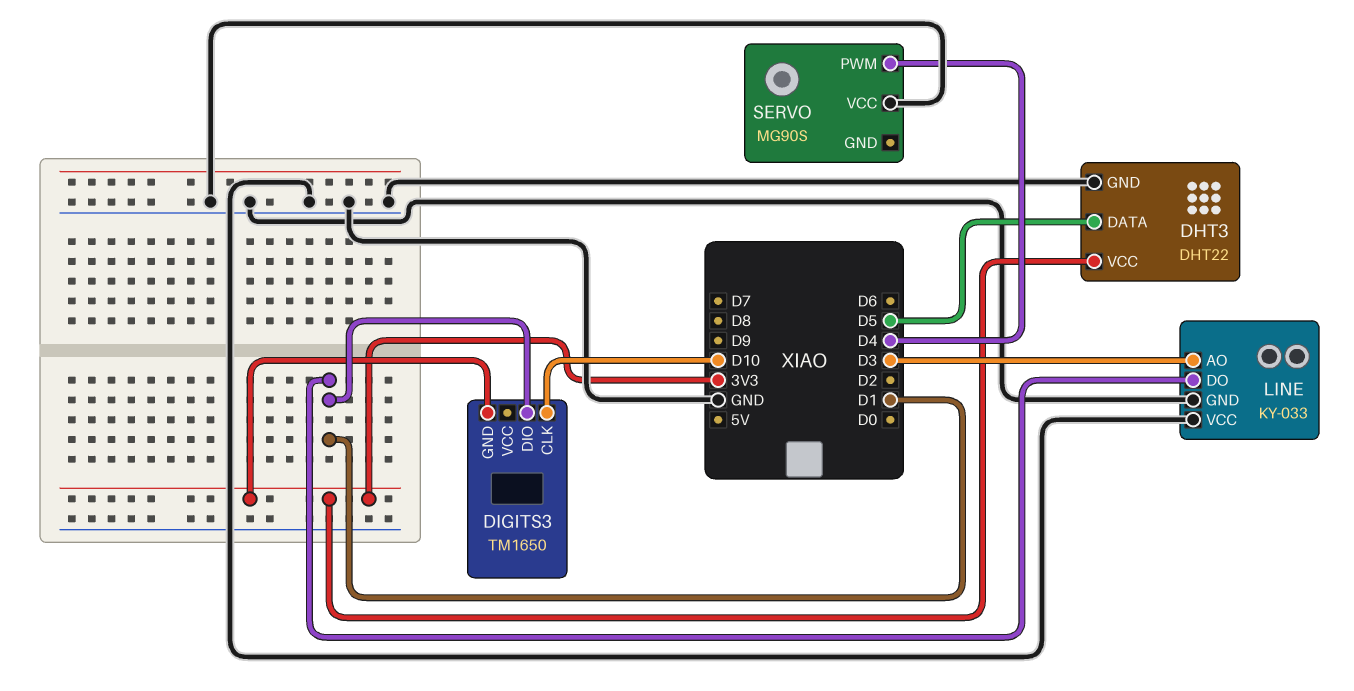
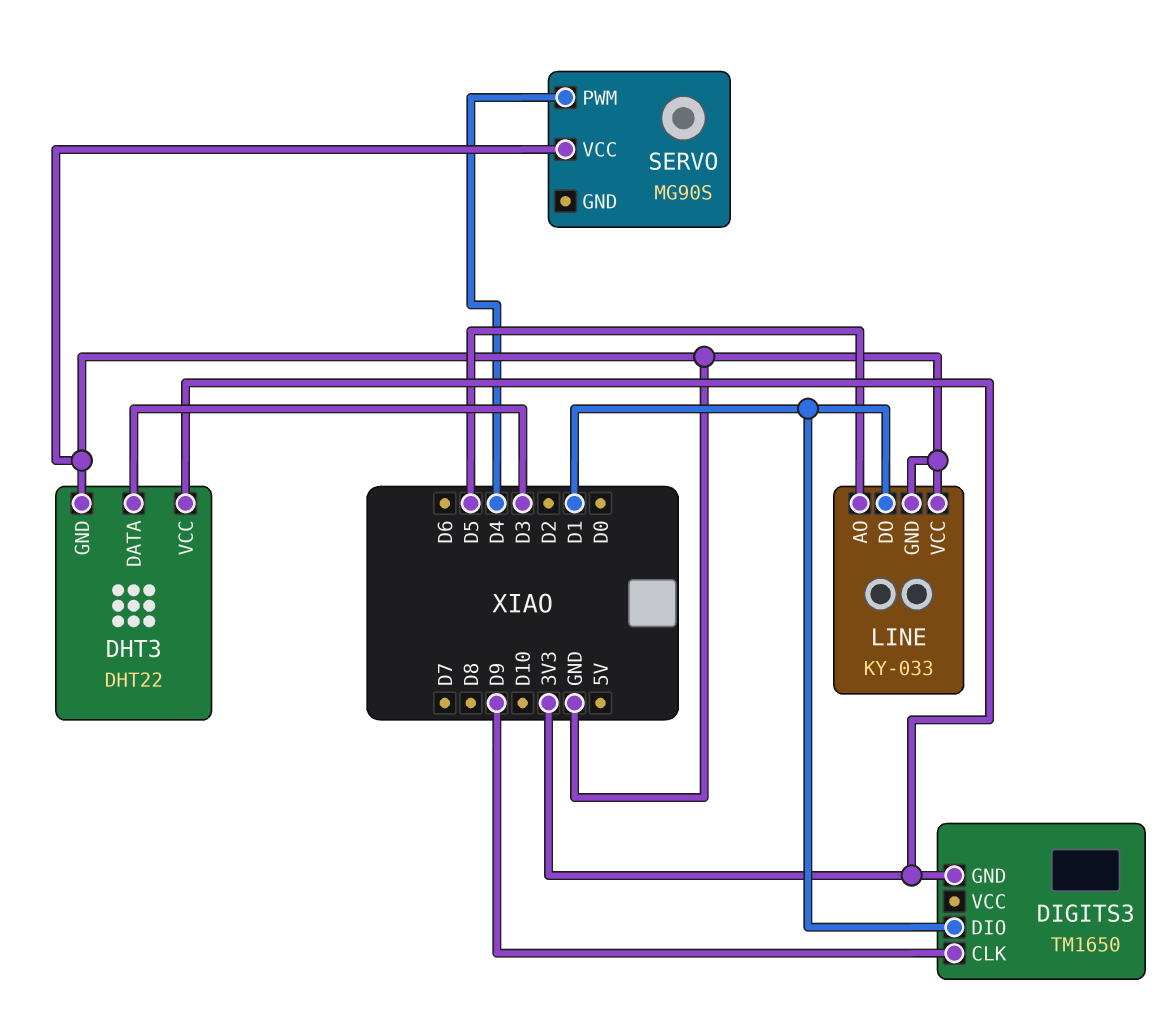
DHT3 pin DATA: D5 -> D3
DIGITS3 pin CLK: D10 -> D9
LINE pin AO: D3 -> D5

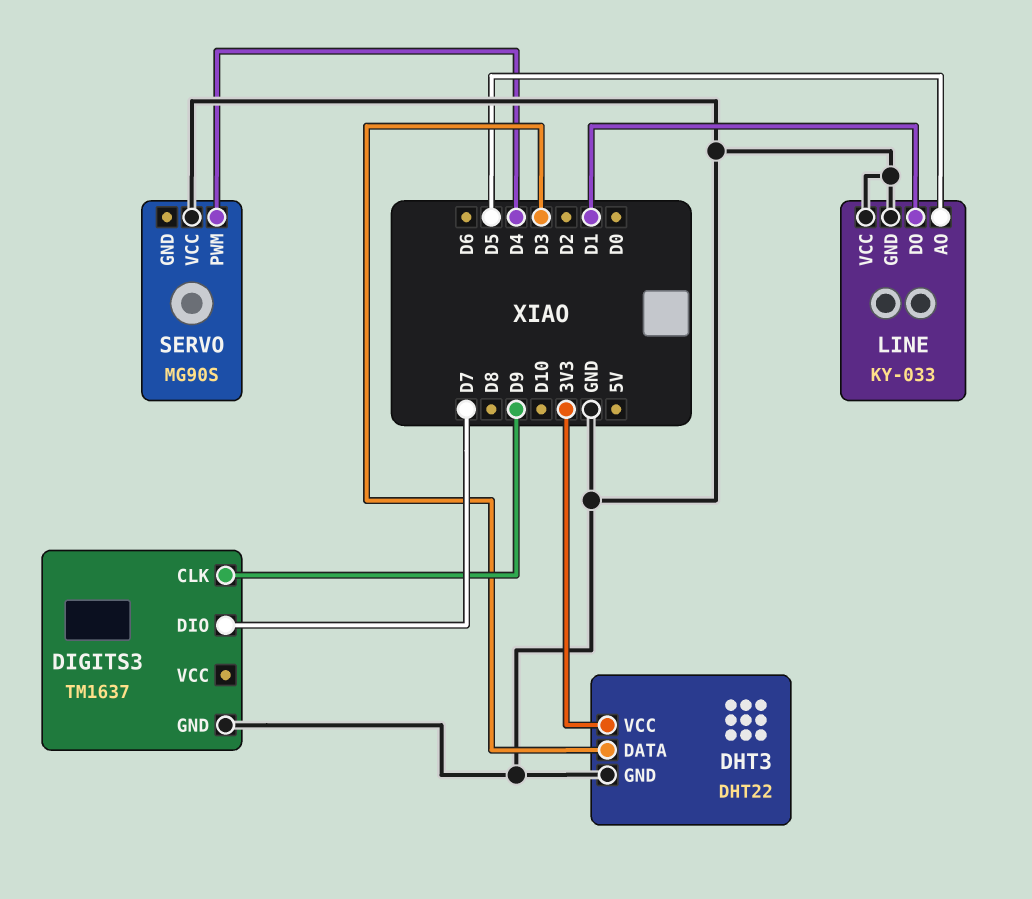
DIGITS3: TM1650 -> TM1637
DIGITS3 pin DIO: D1 -> D7
DIGITS3 pin GND: 3V3 -> GND

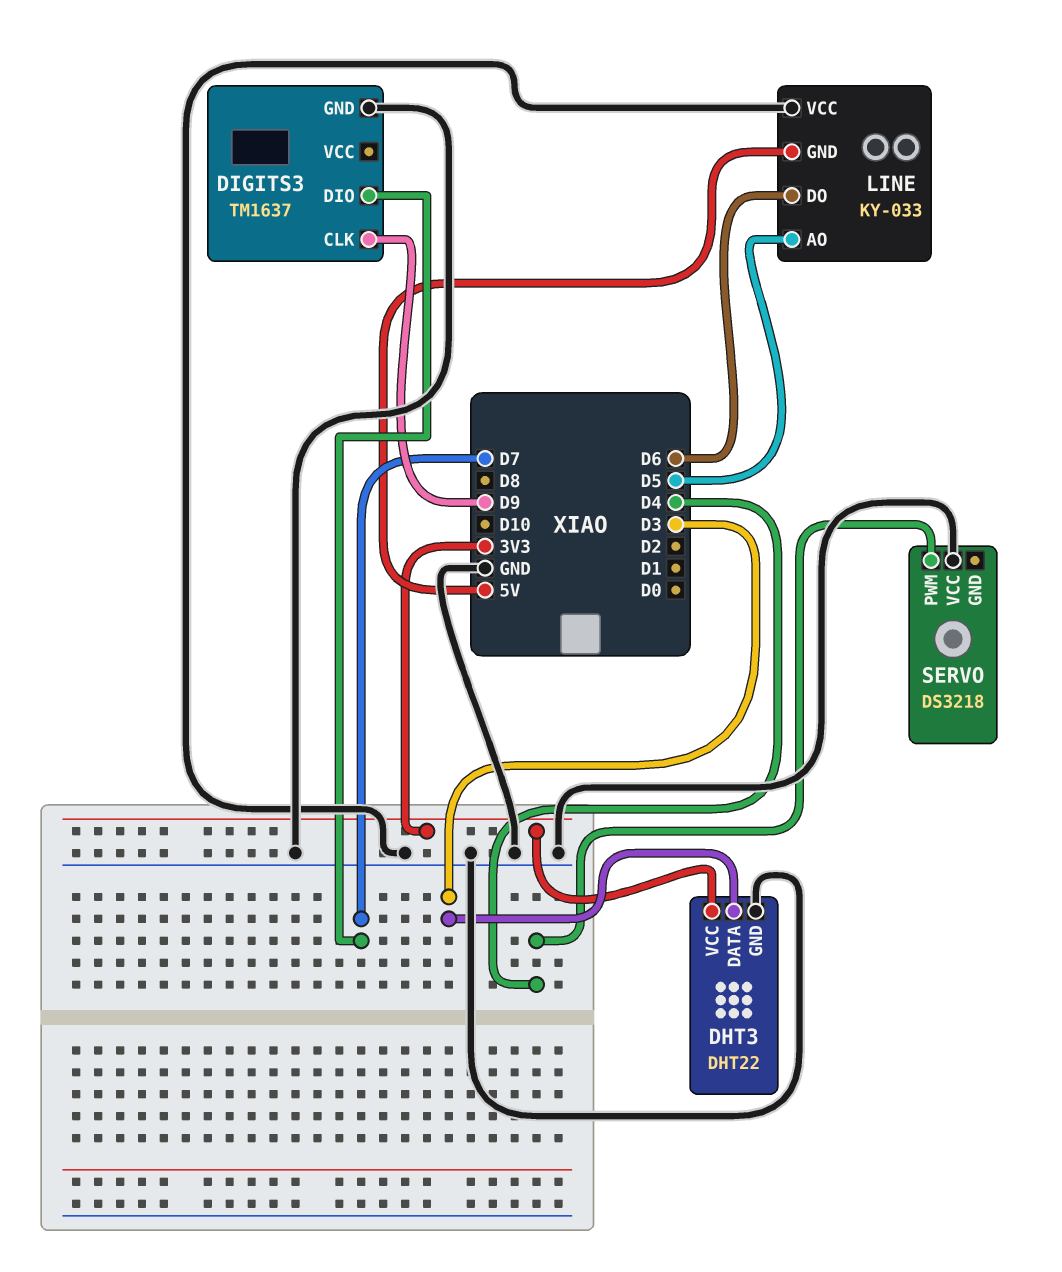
LINE pin DO: D1 -> D6
LINE pin GND: GND -> 5V
SERVO: MG90S -> DS3218

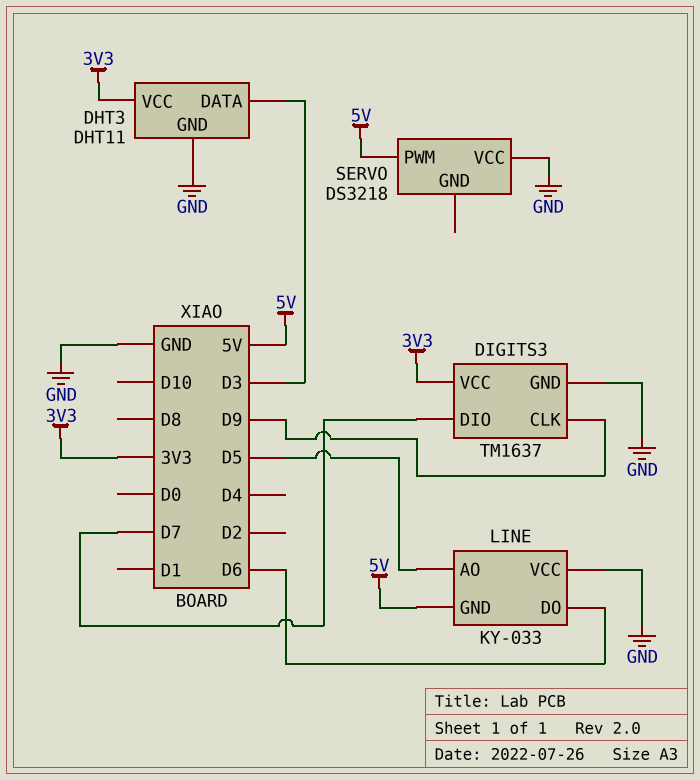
DHT3: DHT22 -> DHT11
DIGITS3 pin VCC: none -> 3V3
SERVO pin PWM: D4 -> 5V

